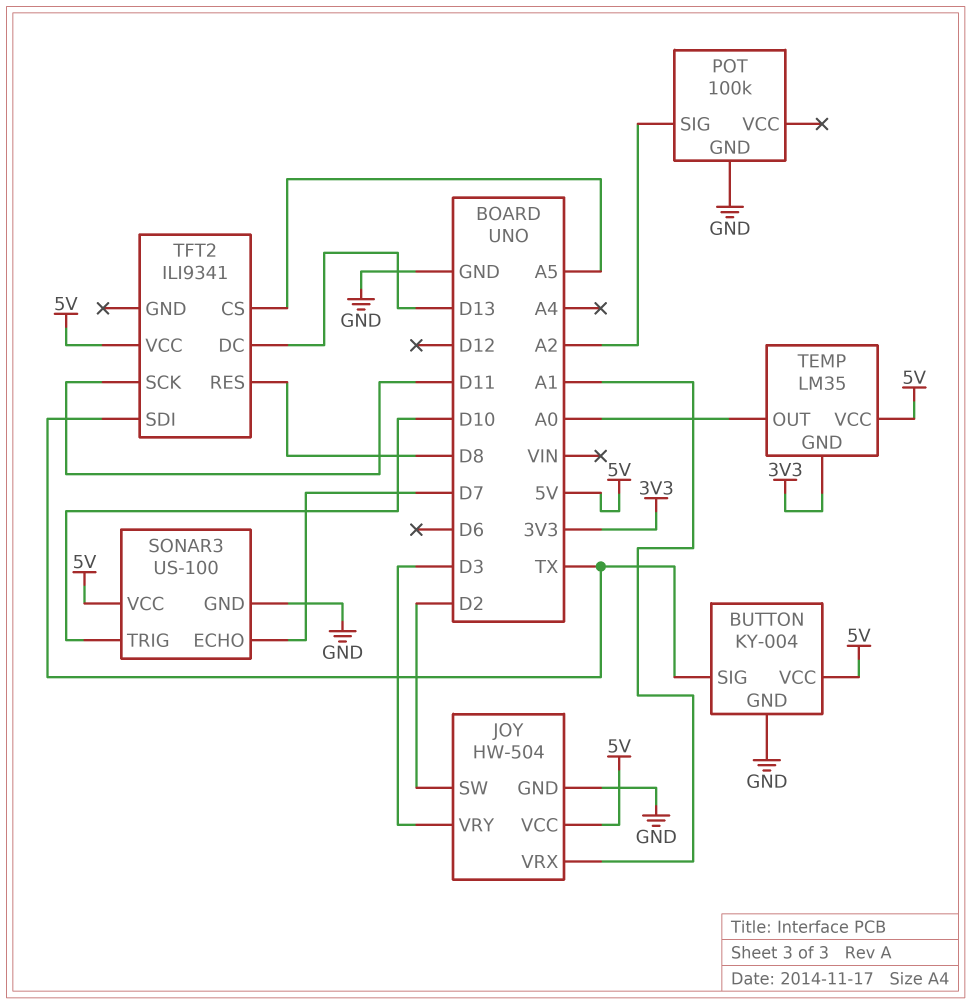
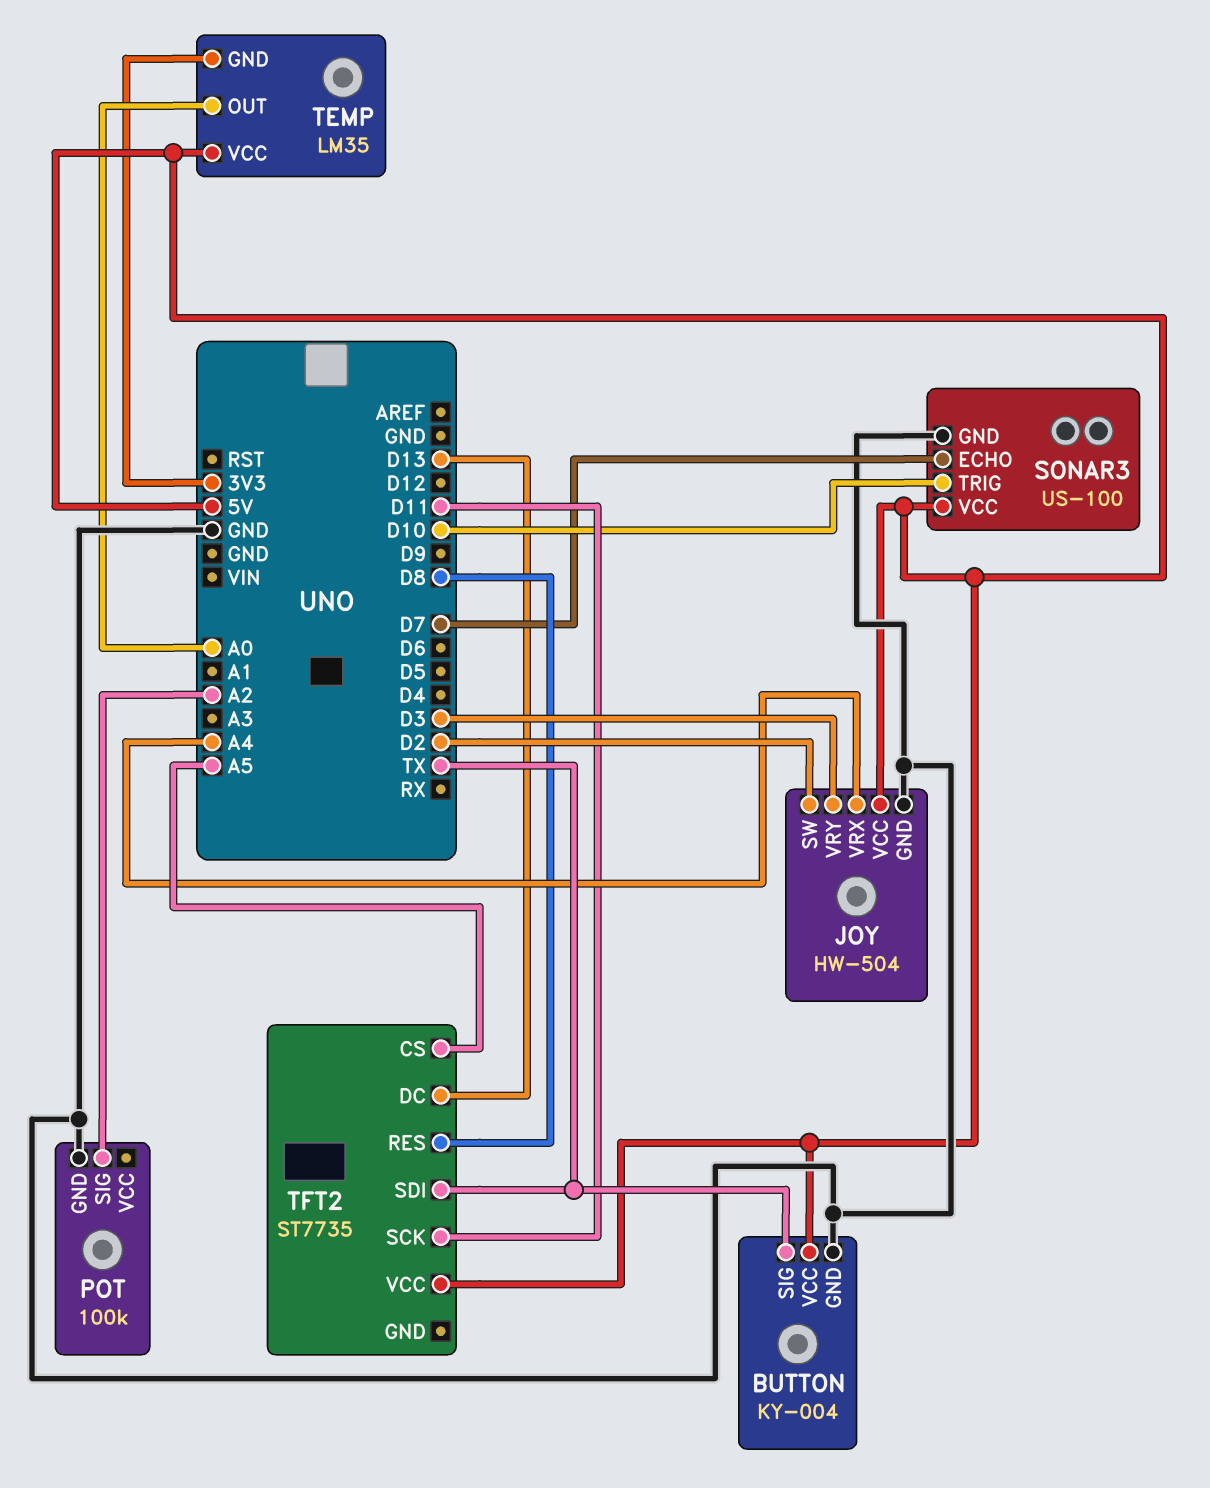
JOY pin VRX: A1 -> A4
TFT2: ILI9341 -> ST7735

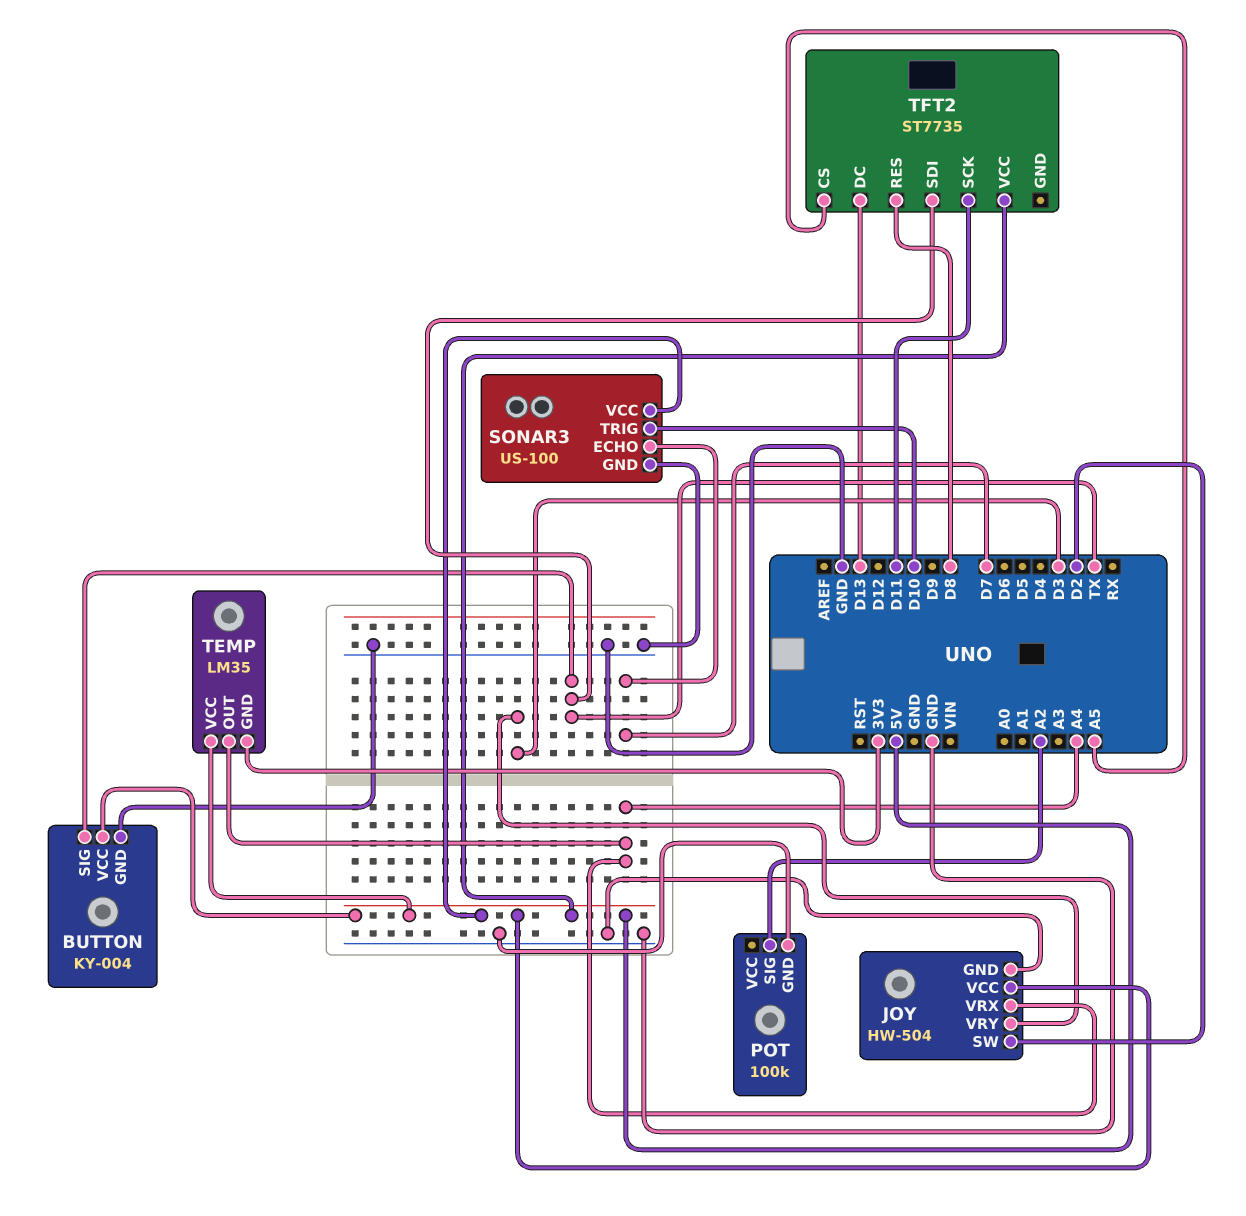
TEMP pin OUT: A0 -> A4

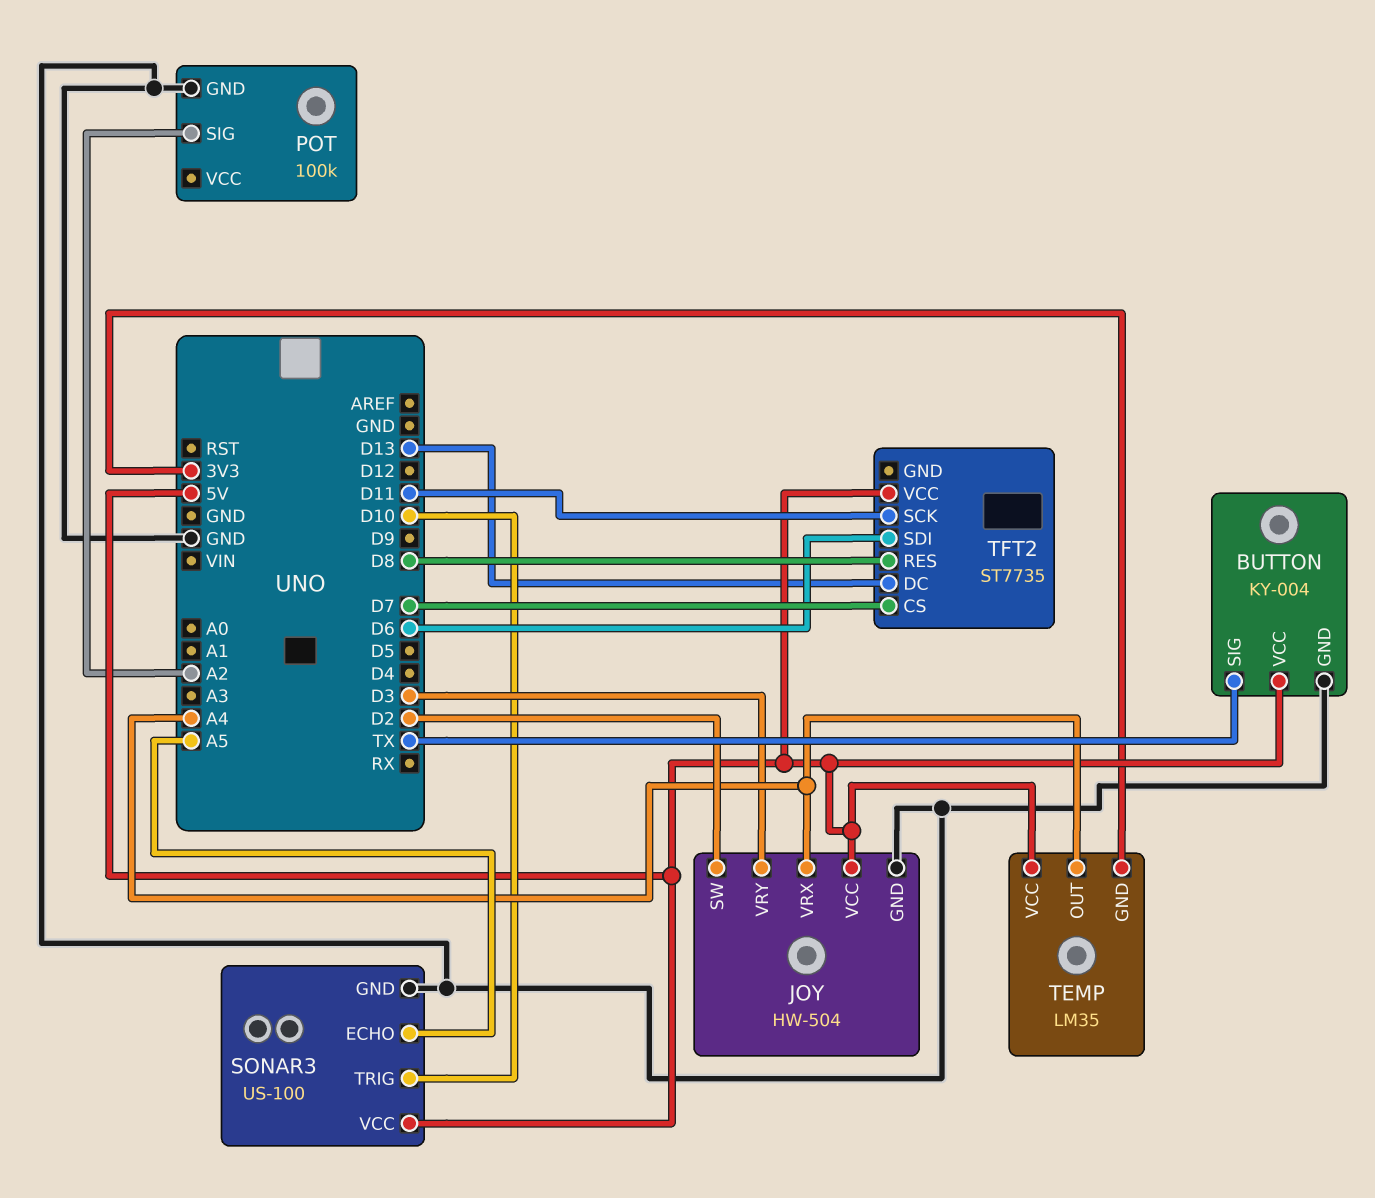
SONAR3 pin ECHO: D7 -> A5
TFT2 pin CS: A5 -> D7
TFT2 pin SDI: TX -> D6

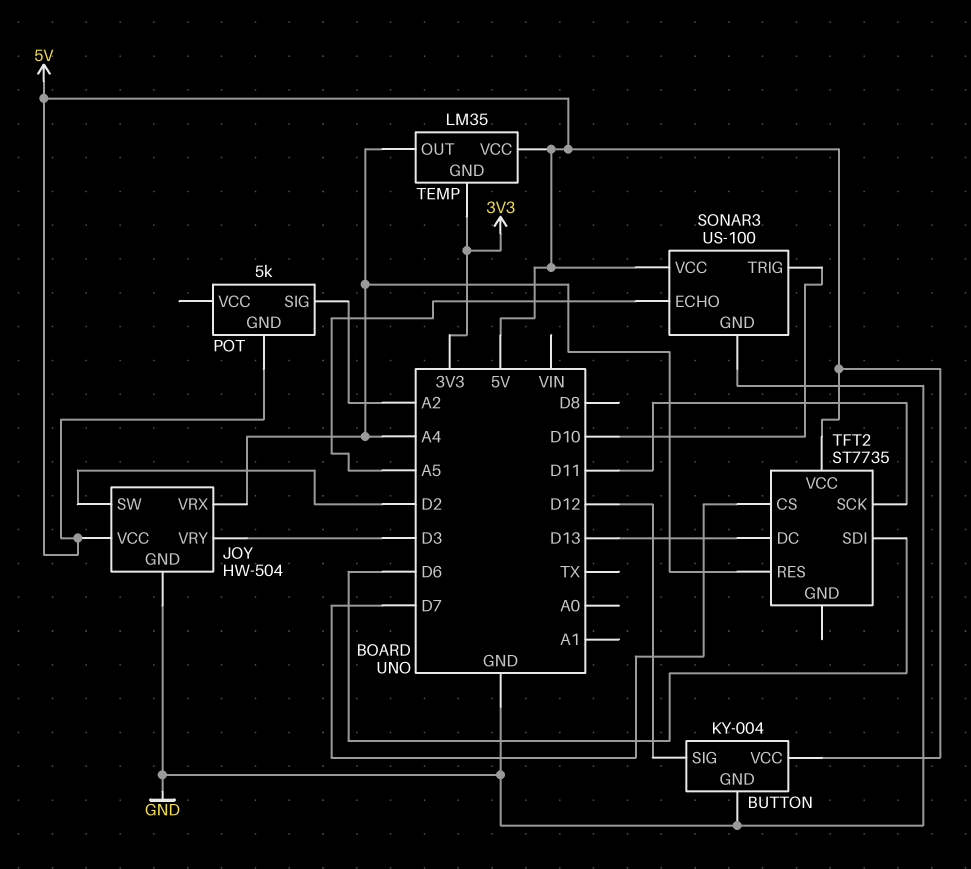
BUTTON pin SIG: TX -> D12
POT: 100k -> 5k
POT pin GND: GND -> 5V
TFT2 pin RES: D8 -> A4

